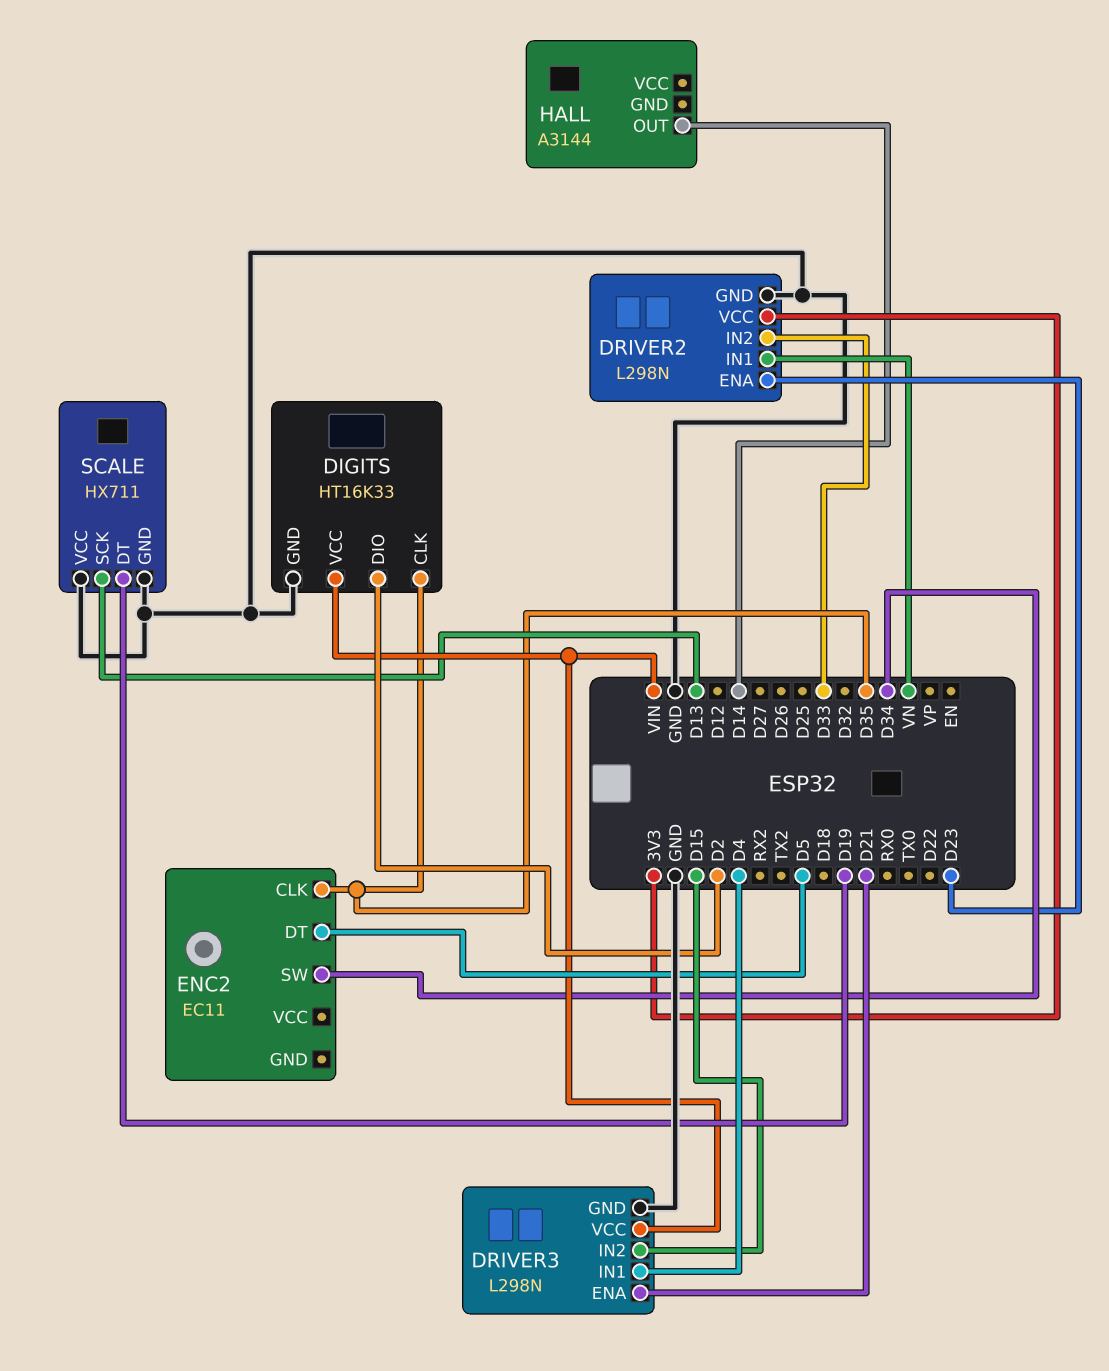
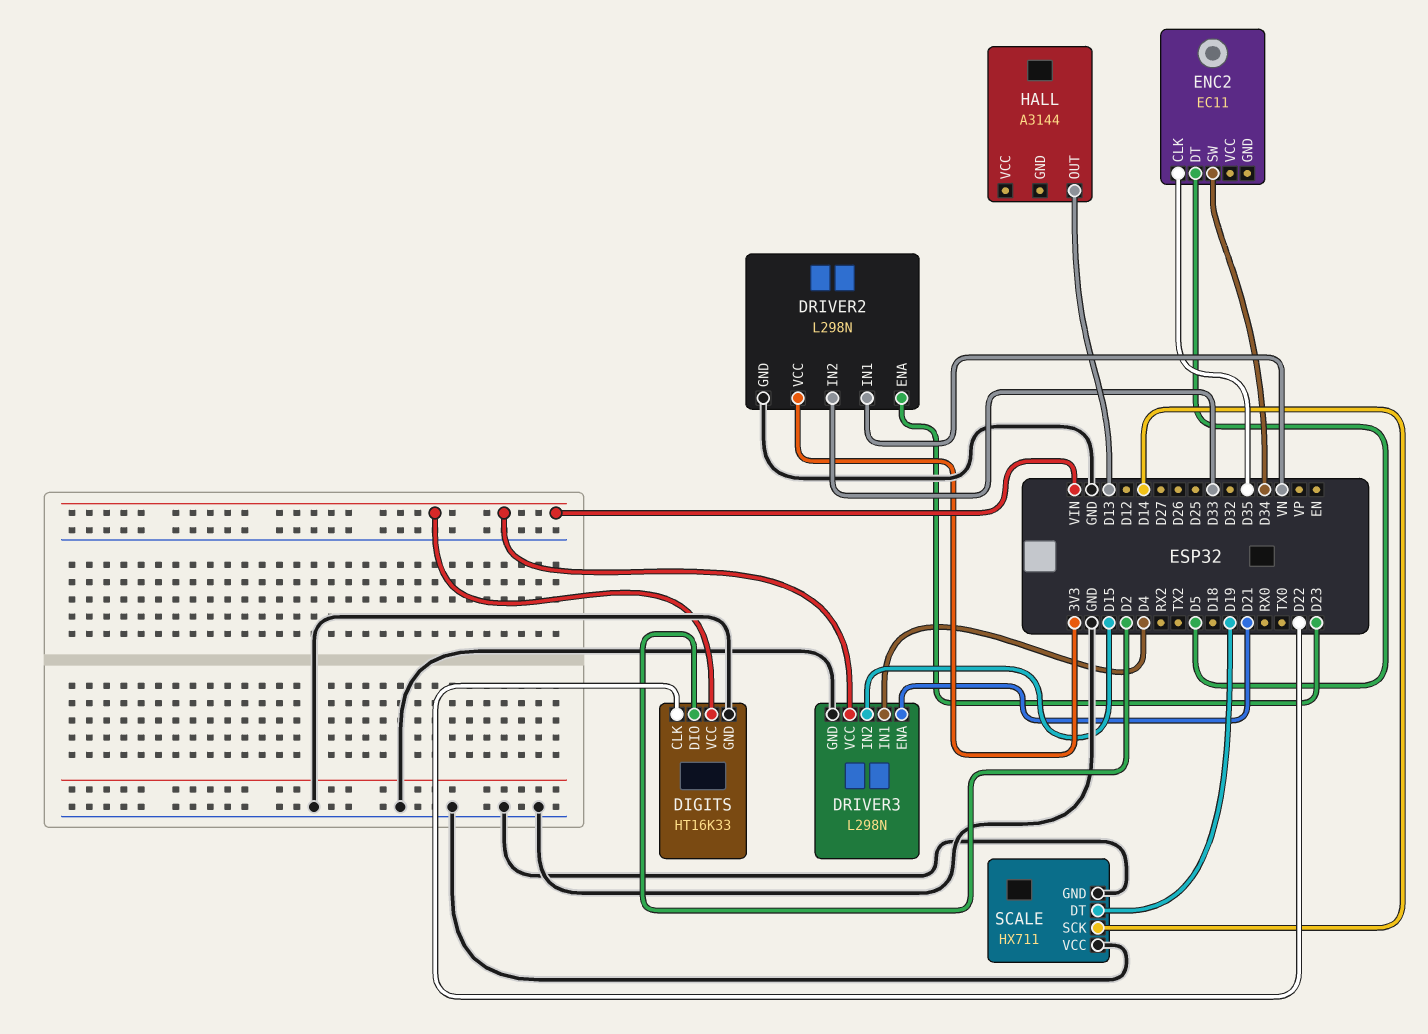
DIGITS pin CLK: D35 -> D22
HALL pin OUT: D14 -> D13
SCALE pin SCK: D13 -> D14

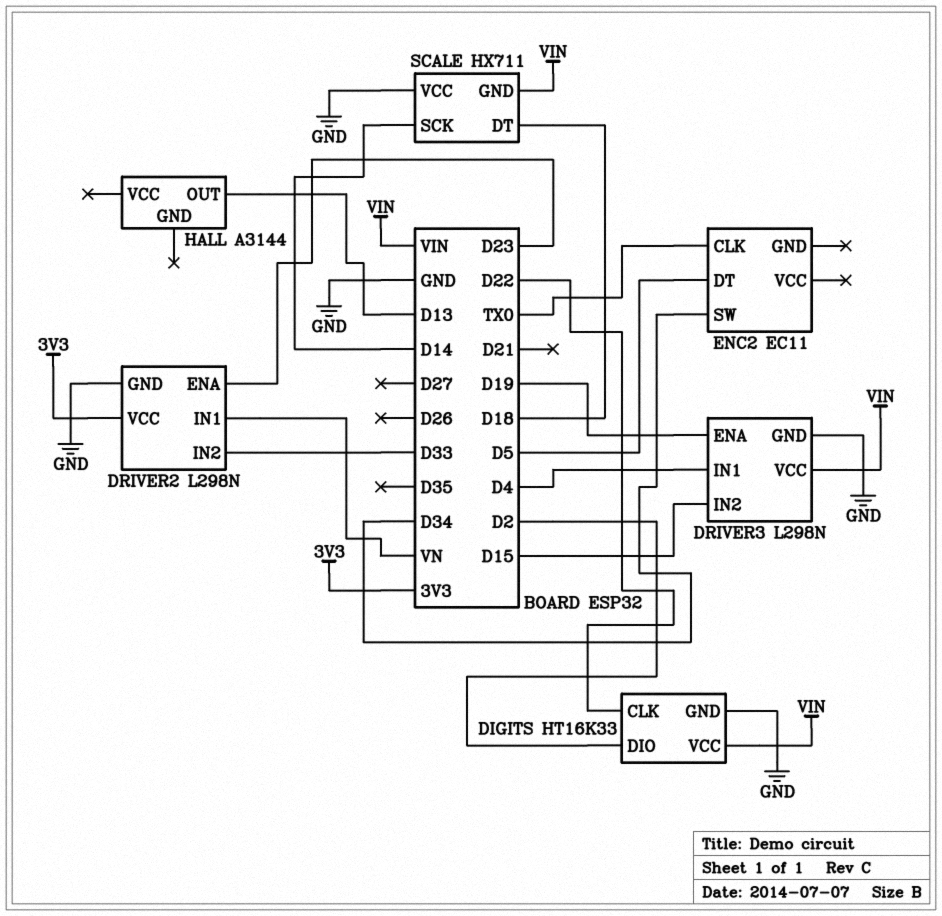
DRIVER3 pin ENA: D21 -> D19
ENC2 pin CLK: D35 -> TX0
SCALE pin DT: D19 -> D18
SCALE pin GND: GND -> VIN

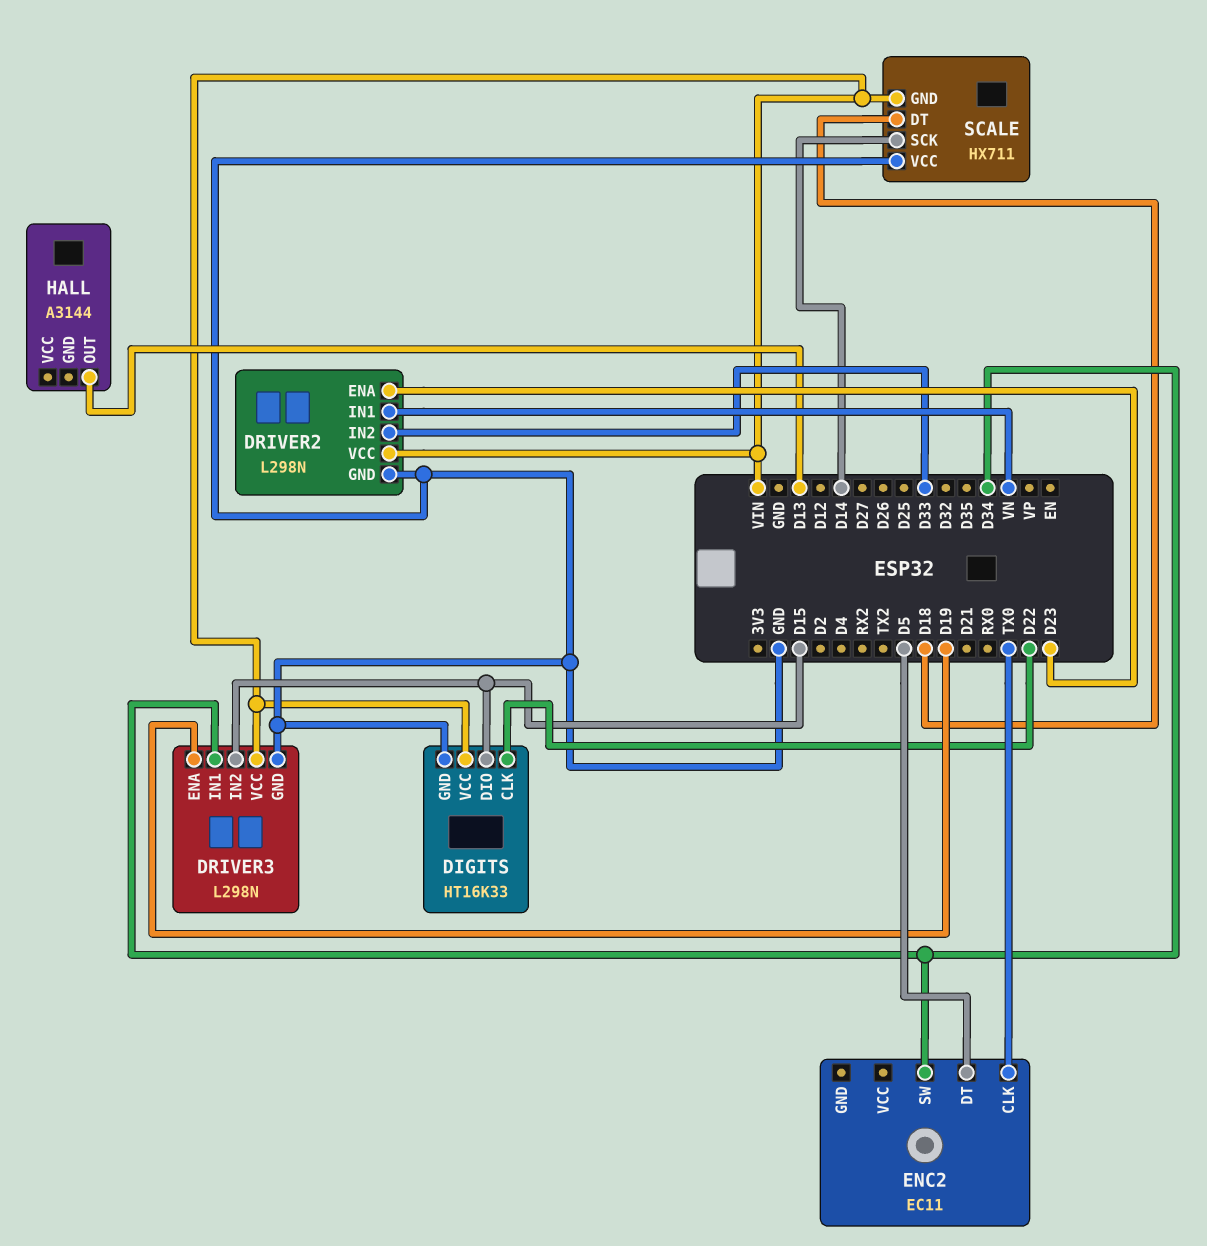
DIGITS pin DIO: D2 -> D15
DRIVER2 pin VCC: 3V3 -> VIN
DRIVER3 pin IN1: D4 -> D34

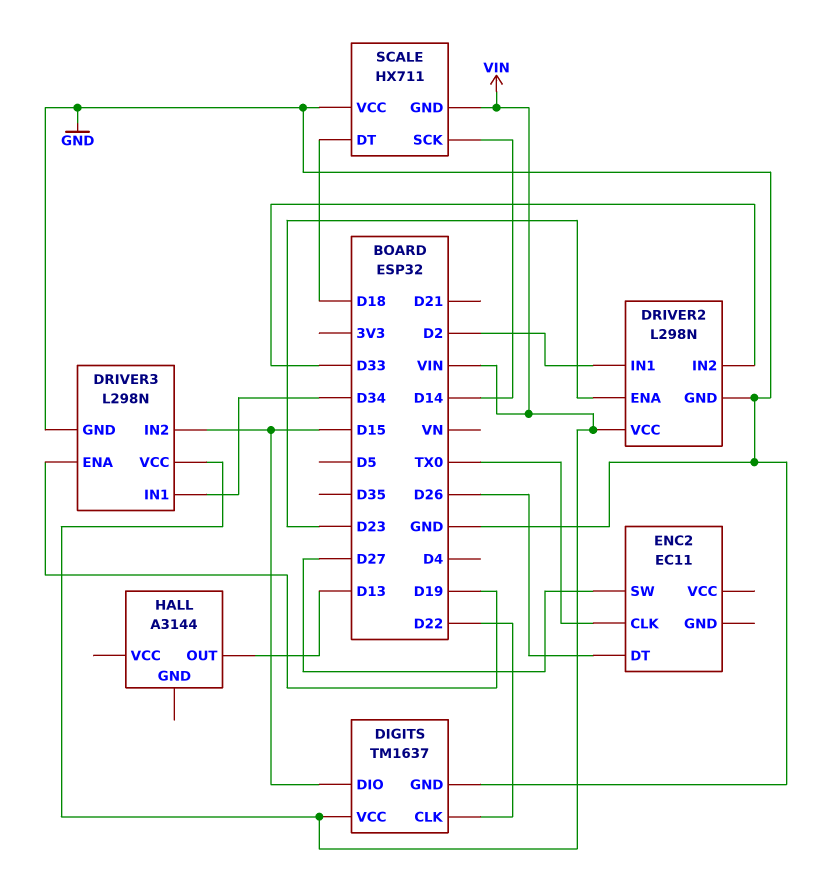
DIGITS: HT16K33 -> TM1637
DRIVER2 pin IN1: VN -> D2
ENC2 pin DT: D5 -> D26
ENC2 pin SW: D34 -> D27

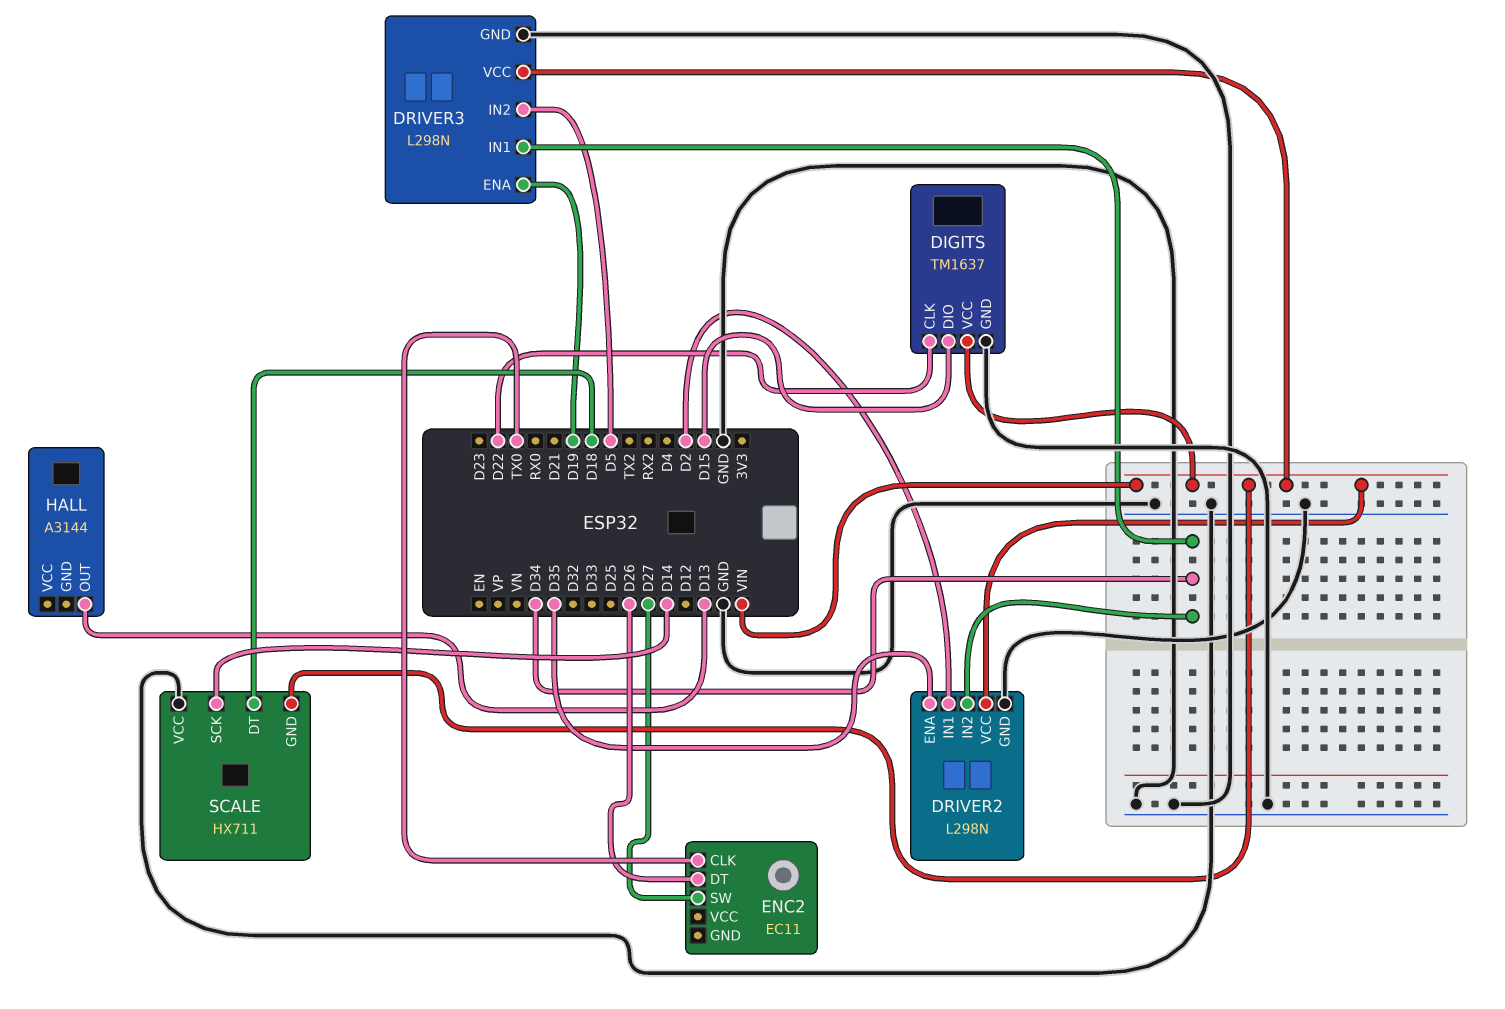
DRIVER2 pin ENA: D23 -> D35
DRIVER2 pin IN2: D33 -> D34
DRIVER3 pin IN2: D15 -> D5

